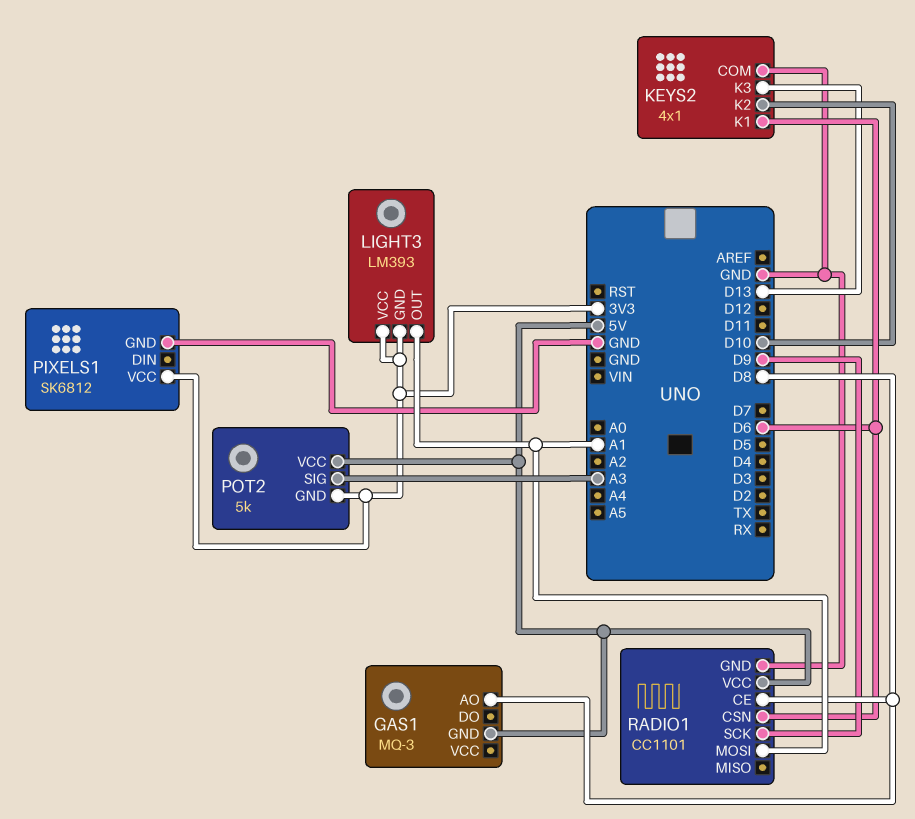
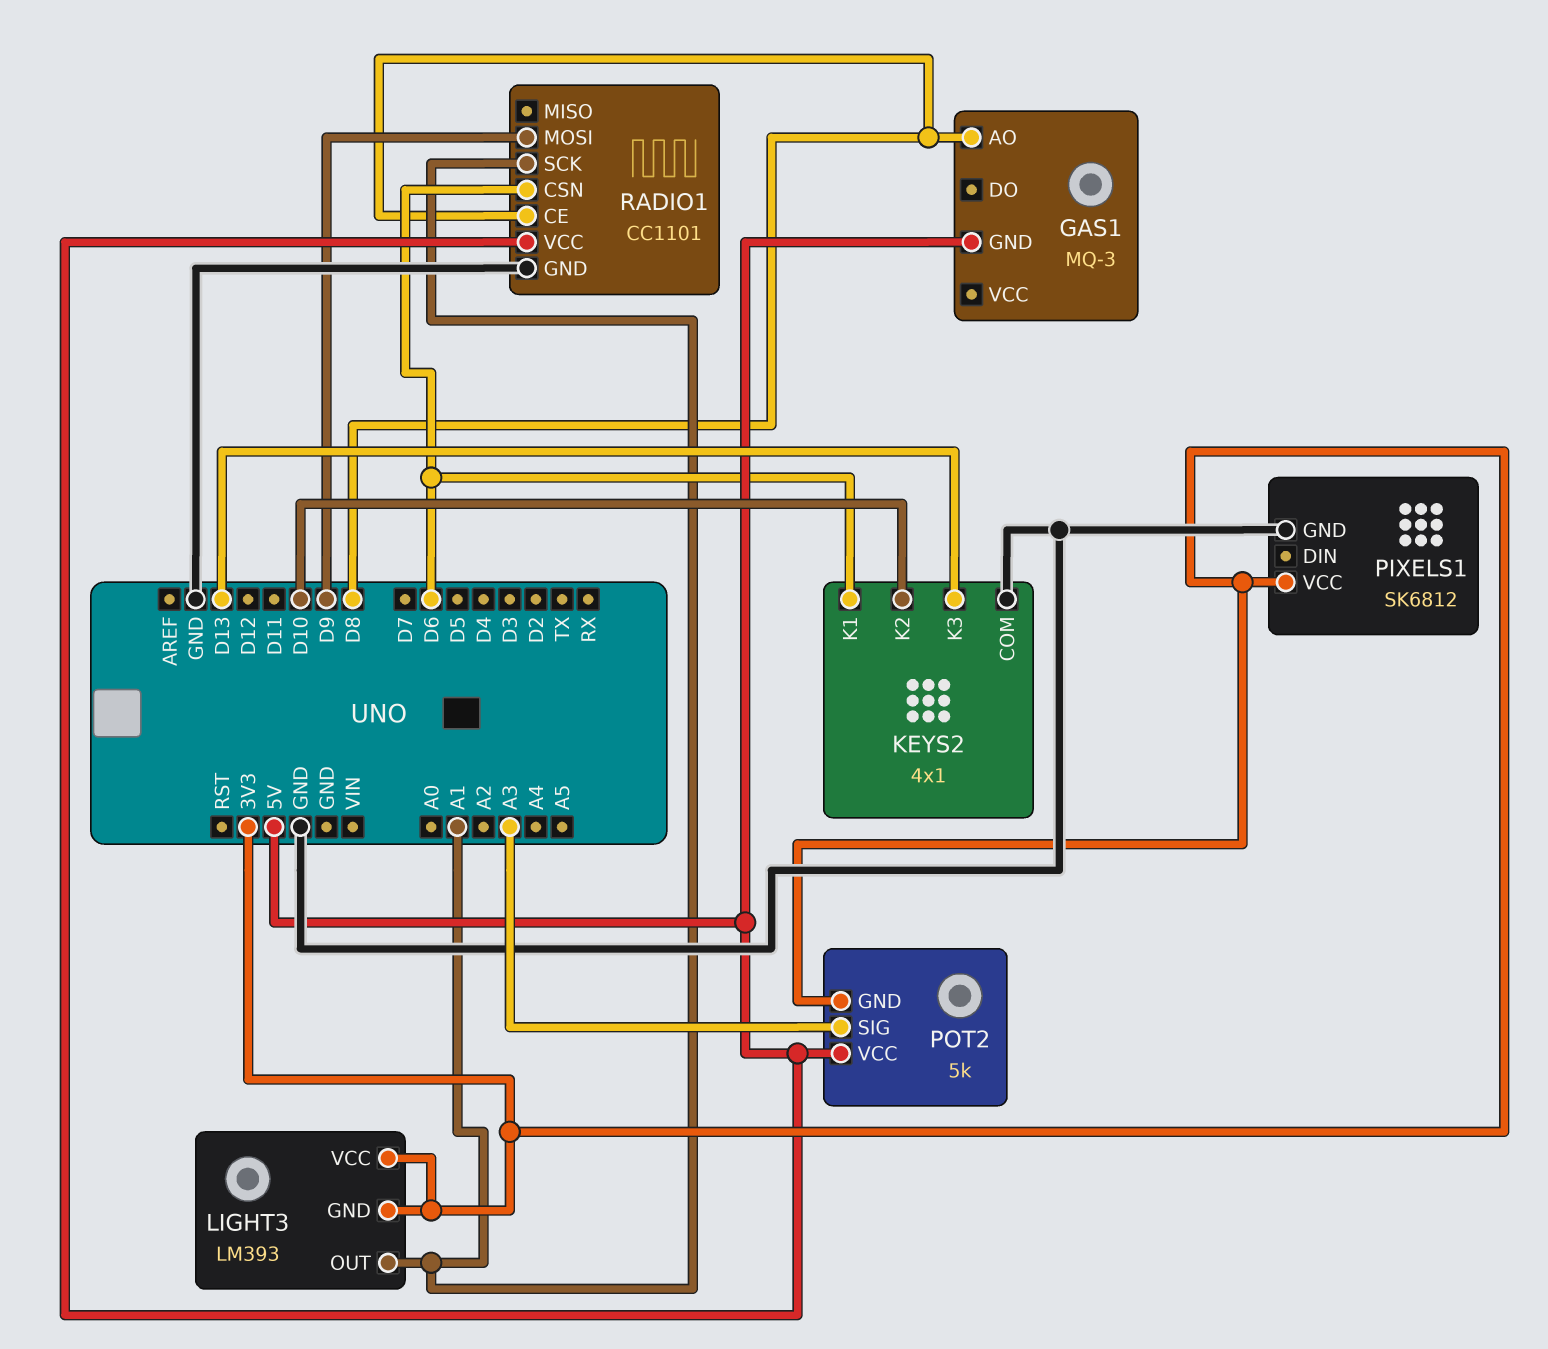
RADIO1 pin MOSI: A1 -> D9
RADIO1 pin SCK: D9 -> A1

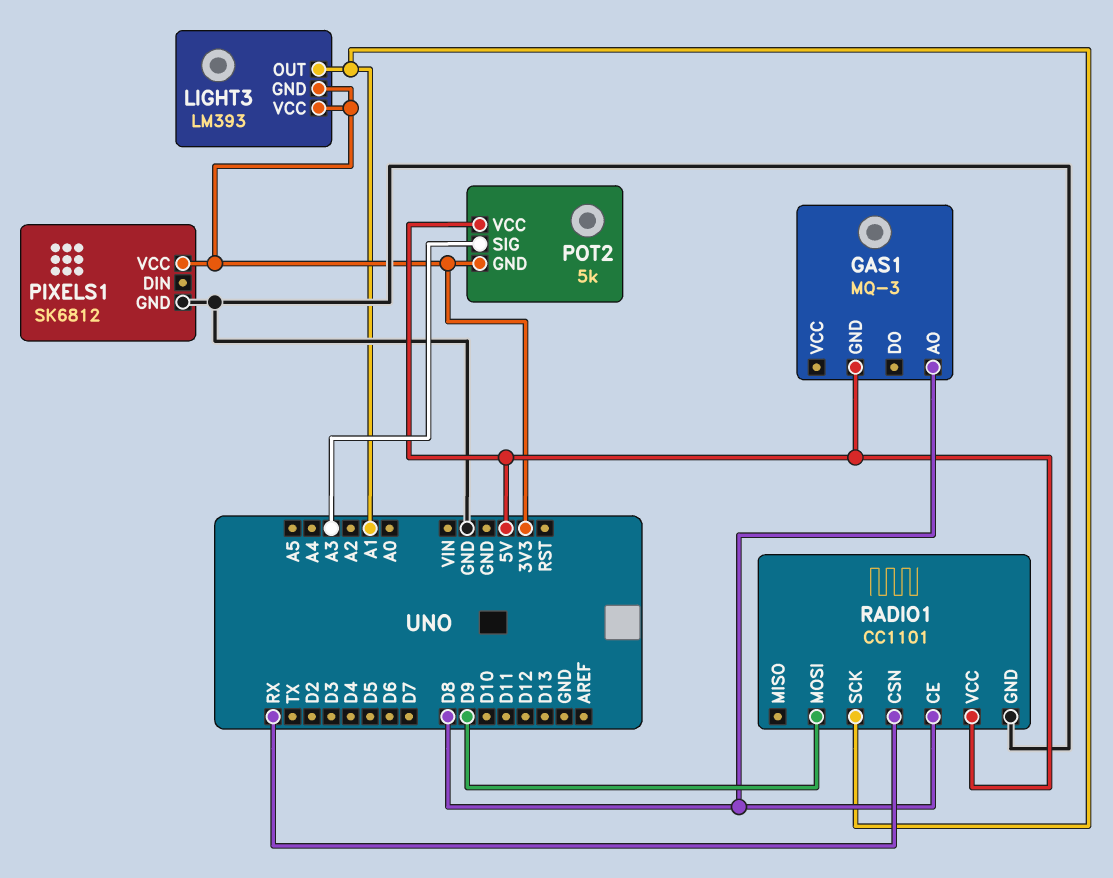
KEYS2: 4x1 -> none
KEYS2 pin COM: GND -> none
KEYS2 pin K1: D6 -> none
KEYS2 pin K2: D10 -> none
KEYS2 pin K3: D13 -> none
RADIO1 pin CSN: D6 -> RX

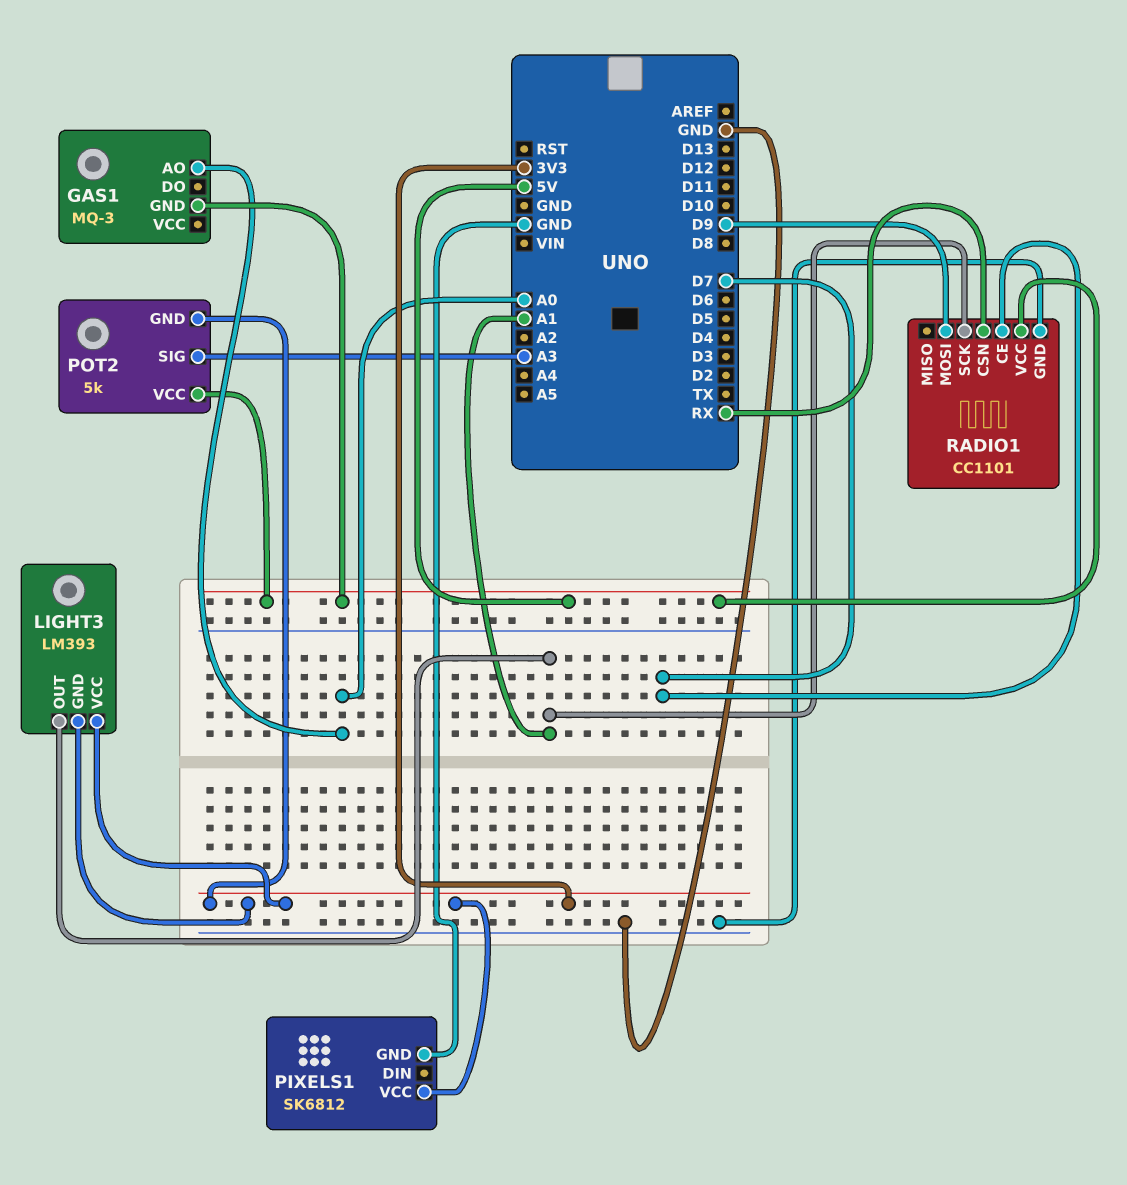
GAS1 pin AO: D8 -> A0
RADIO1 pin CE: D8 -> D7

